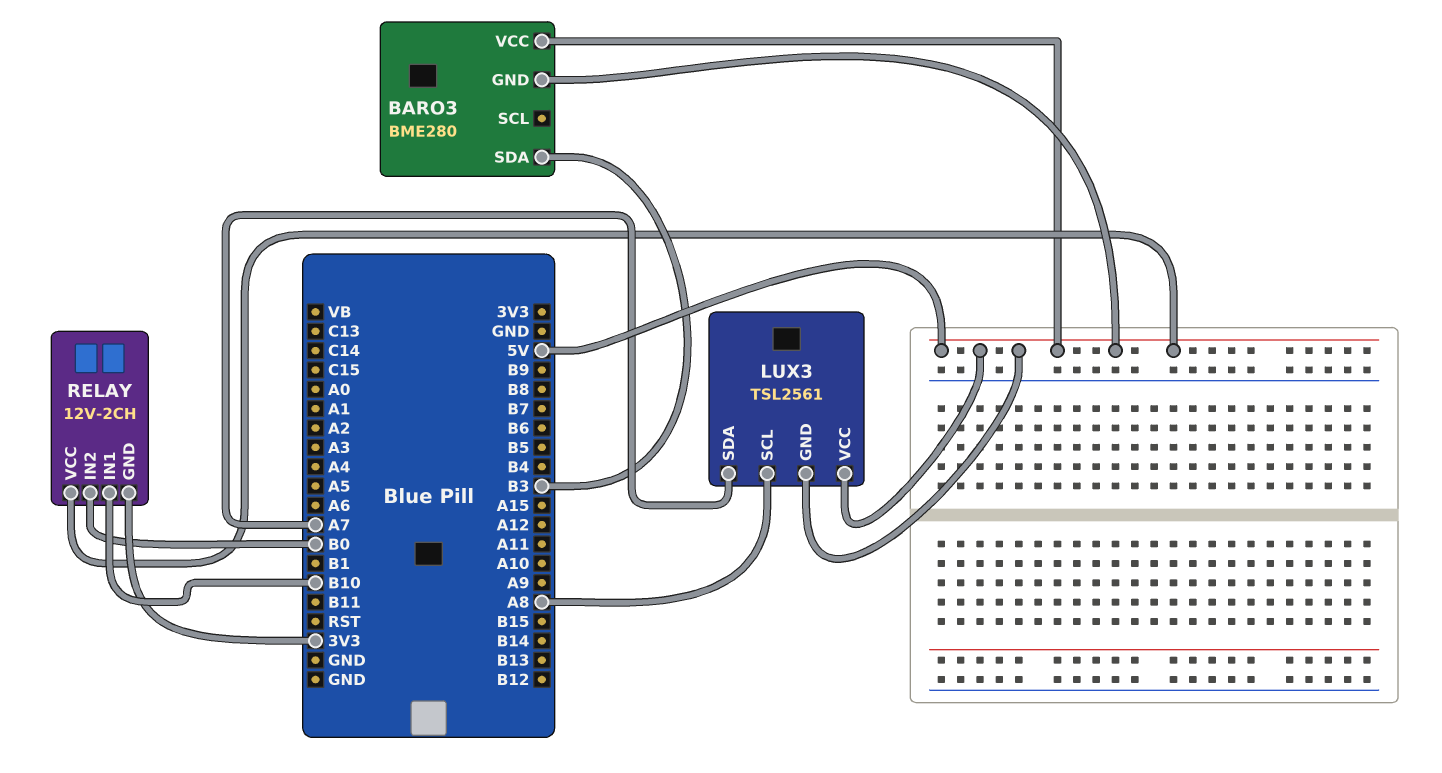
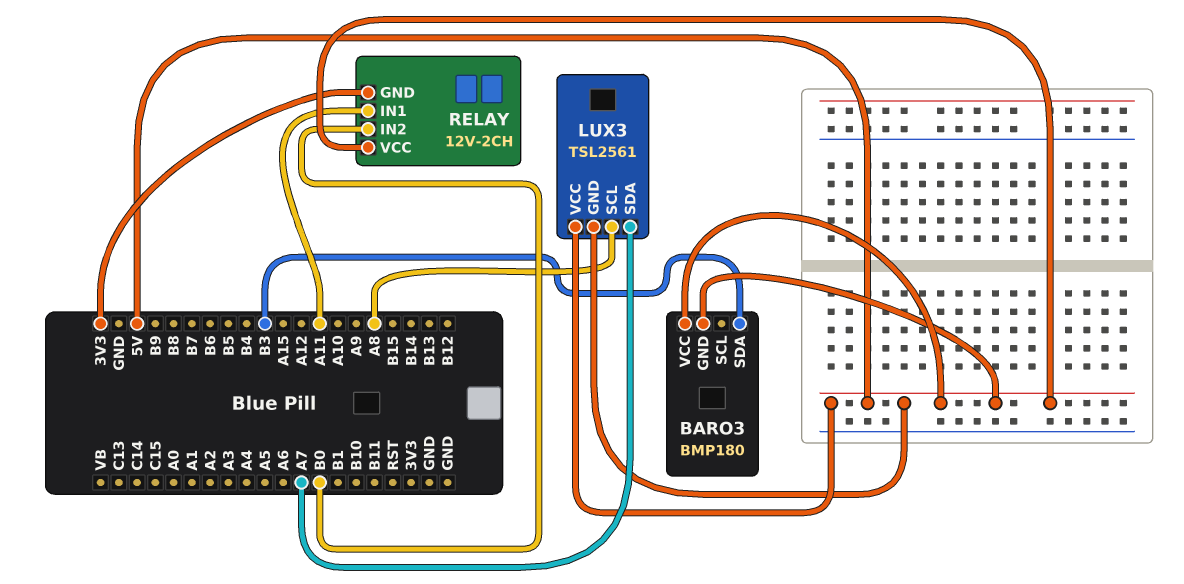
BARO3: BME280 -> BMP180
RELAY pin IN1: B10 -> A11

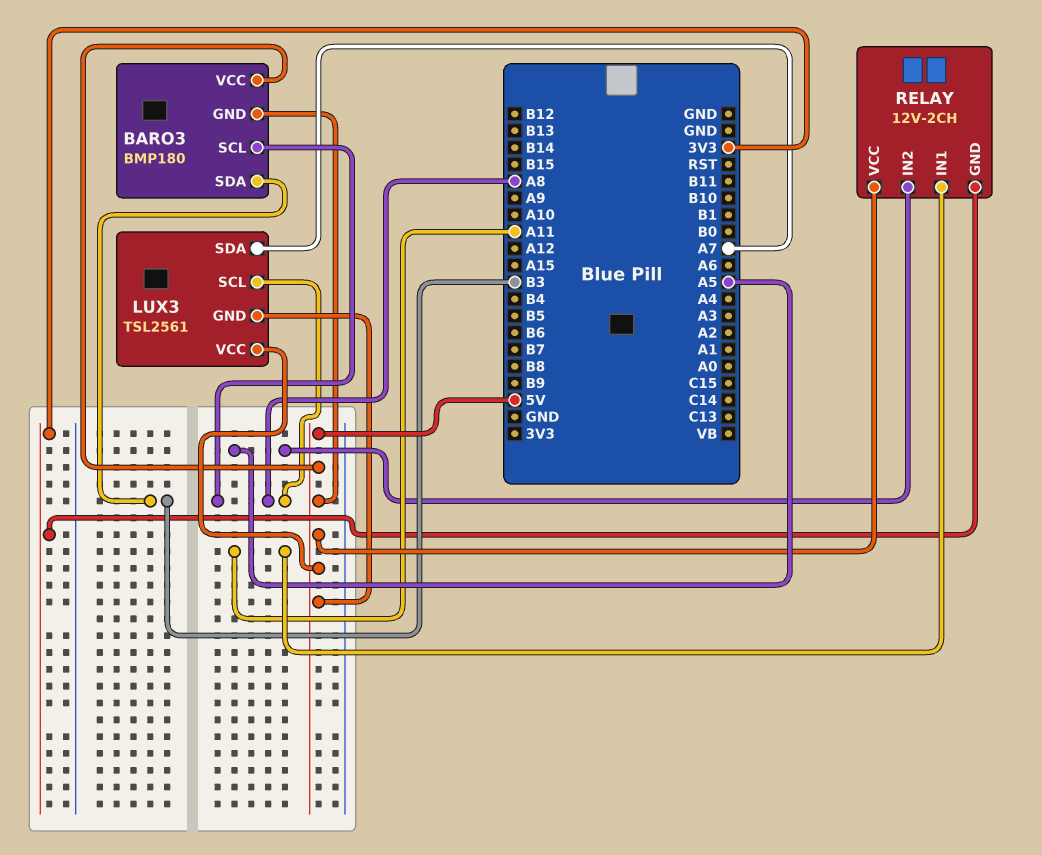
BARO3 pin SCL: none -> A8
RELAY pin IN2: B0 -> A5

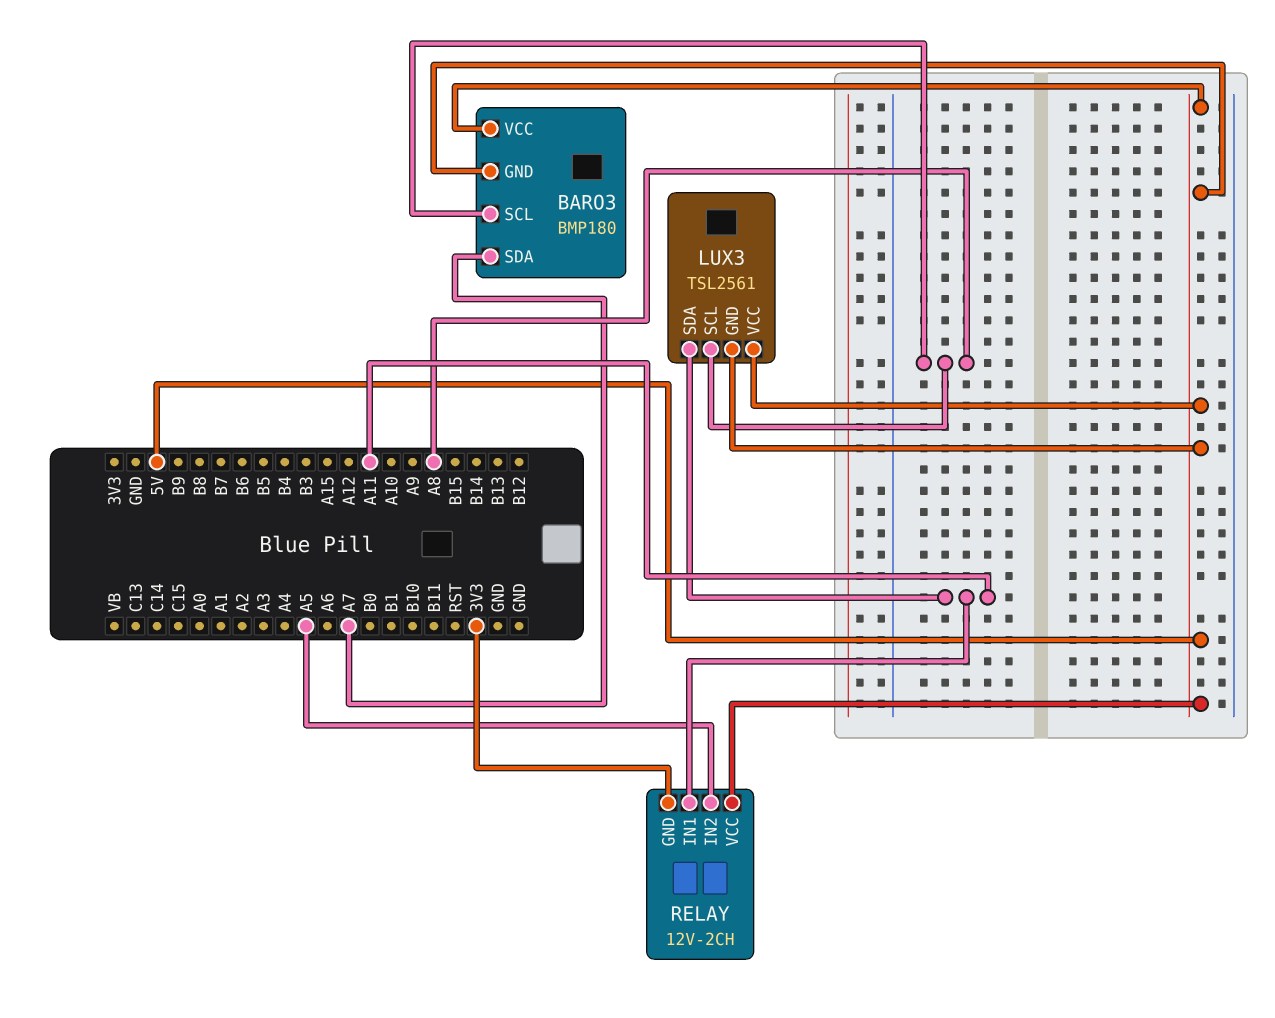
BARO3 pin SDA: B3 -> A7
LUX3 pin SDA: A7 -> A11

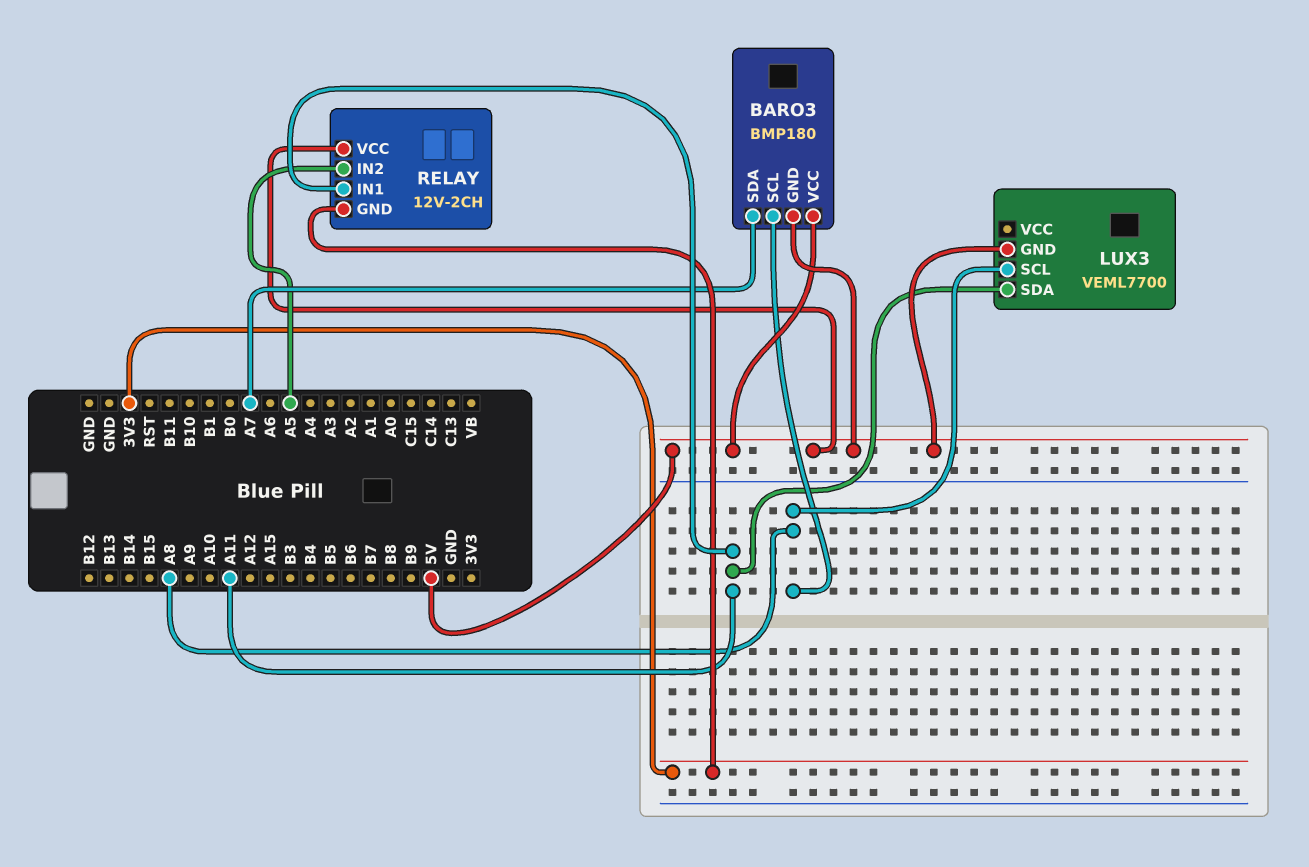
LUX3: TSL2561 -> VEML7700
LUX3 pin VCC: 5V -> none

